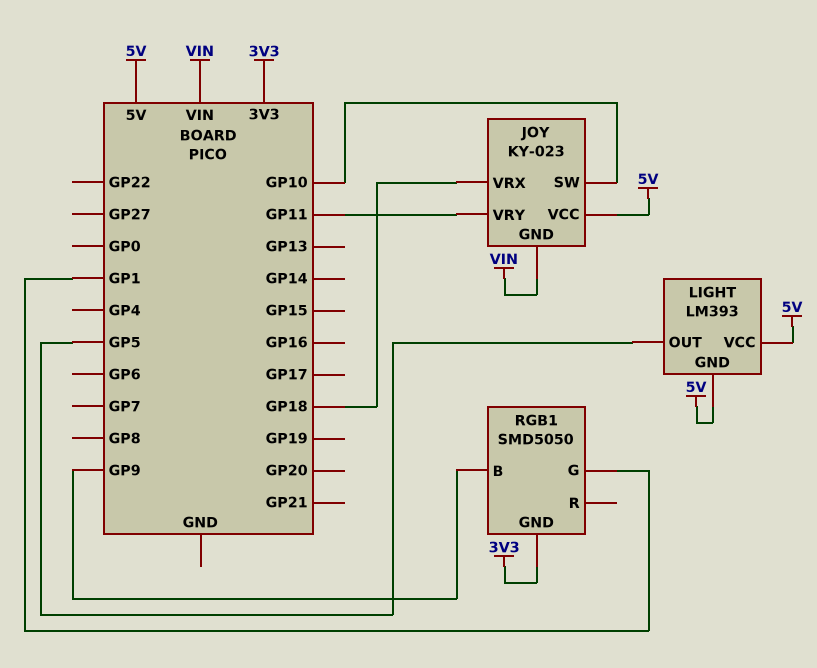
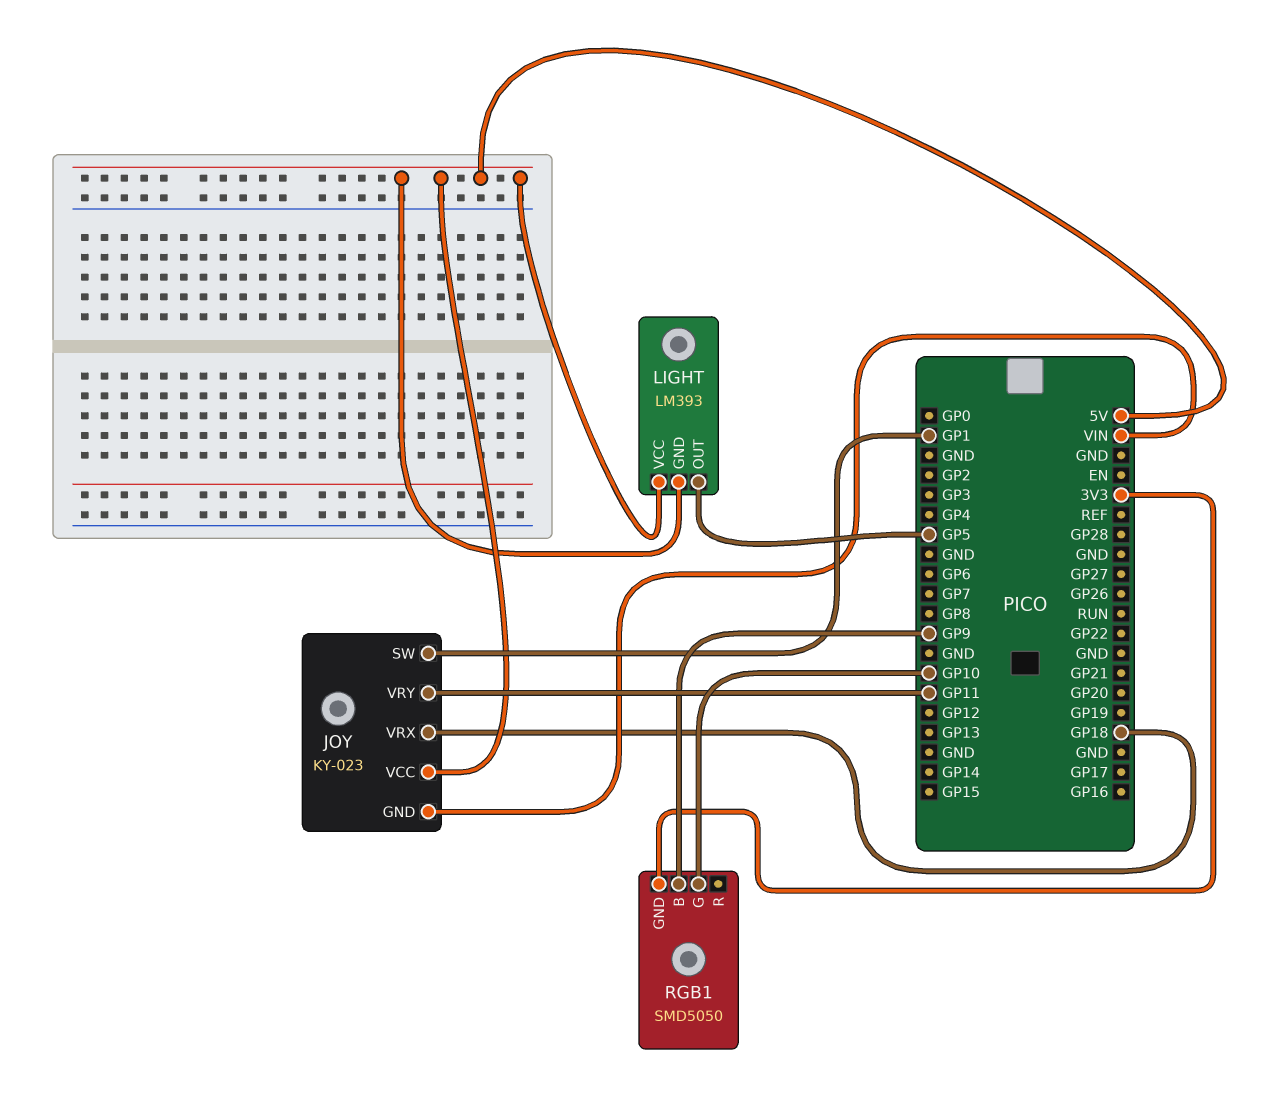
JOY pin SW: GP10 -> GP1
RGB1 pin G: GP1 -> GP10

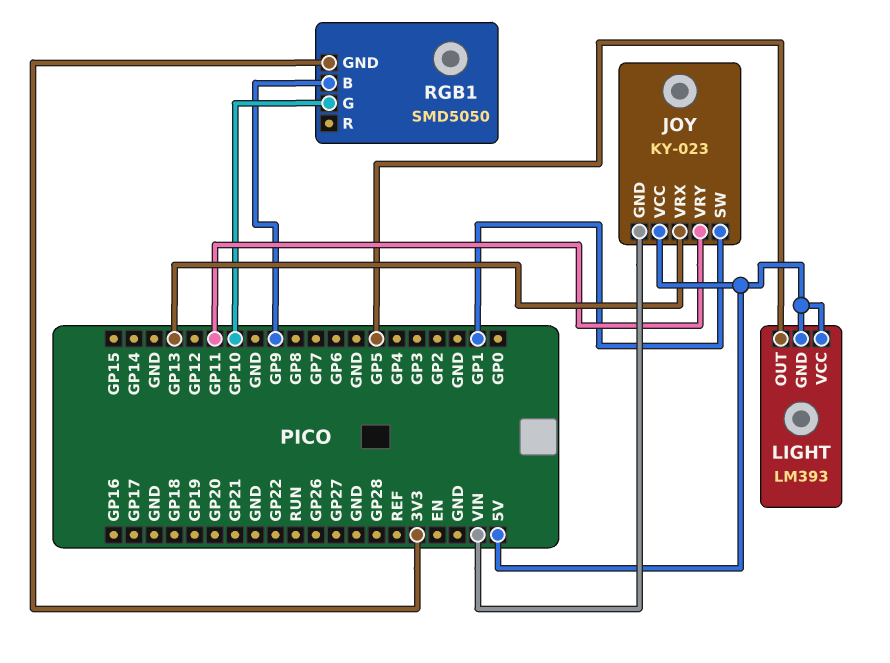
JOY pin VRX: GP18 -> GP13

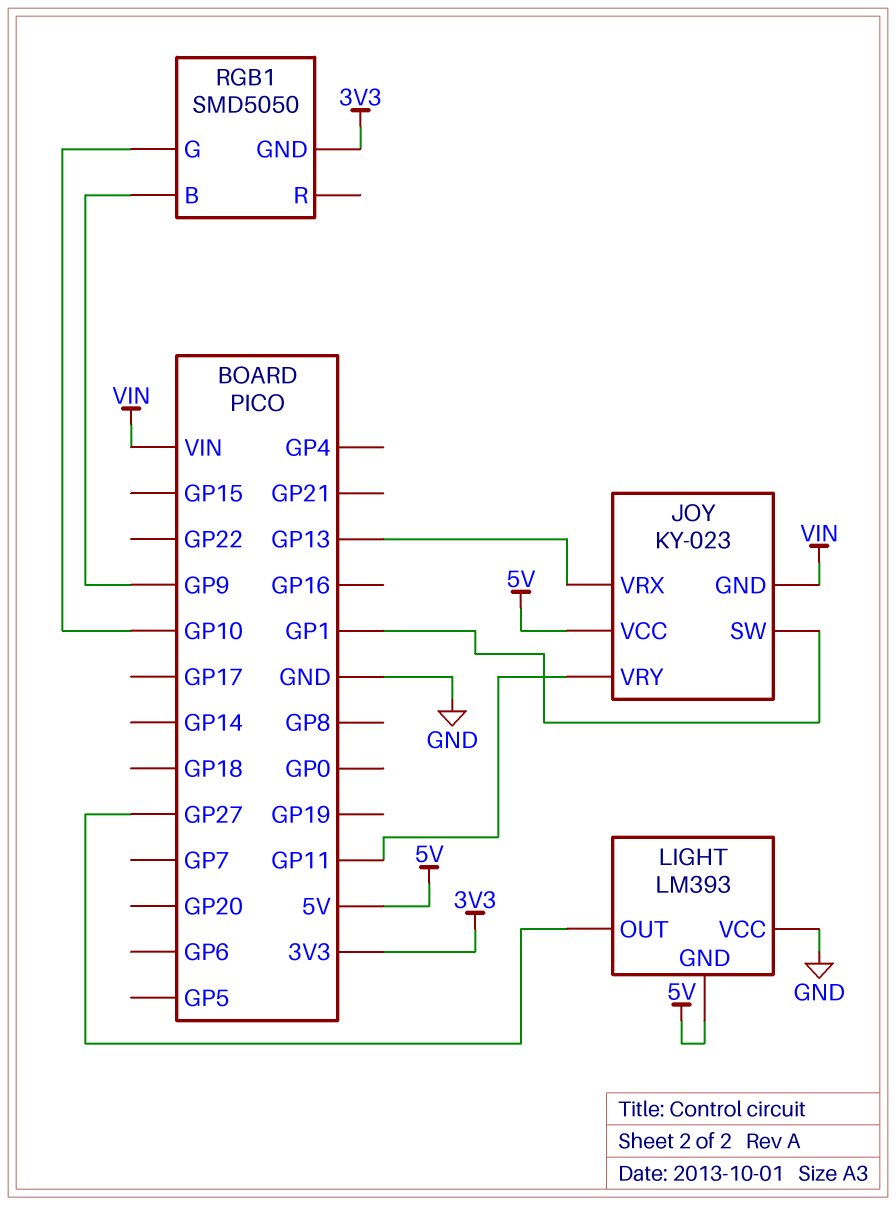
LIGHT pin OUT: GP5 -> GP27
LIGHT pin VCC: 5V -> GND

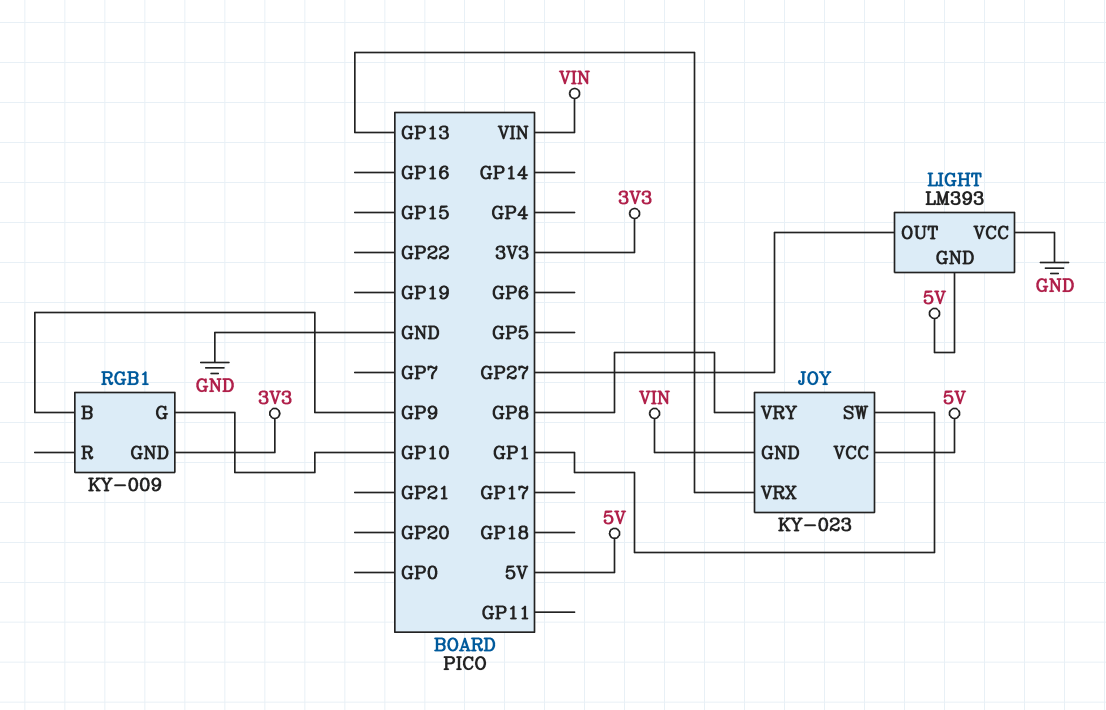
JOY pin VRY: GP11 -> GP8
RGB1: SMD5050 -> KY-009

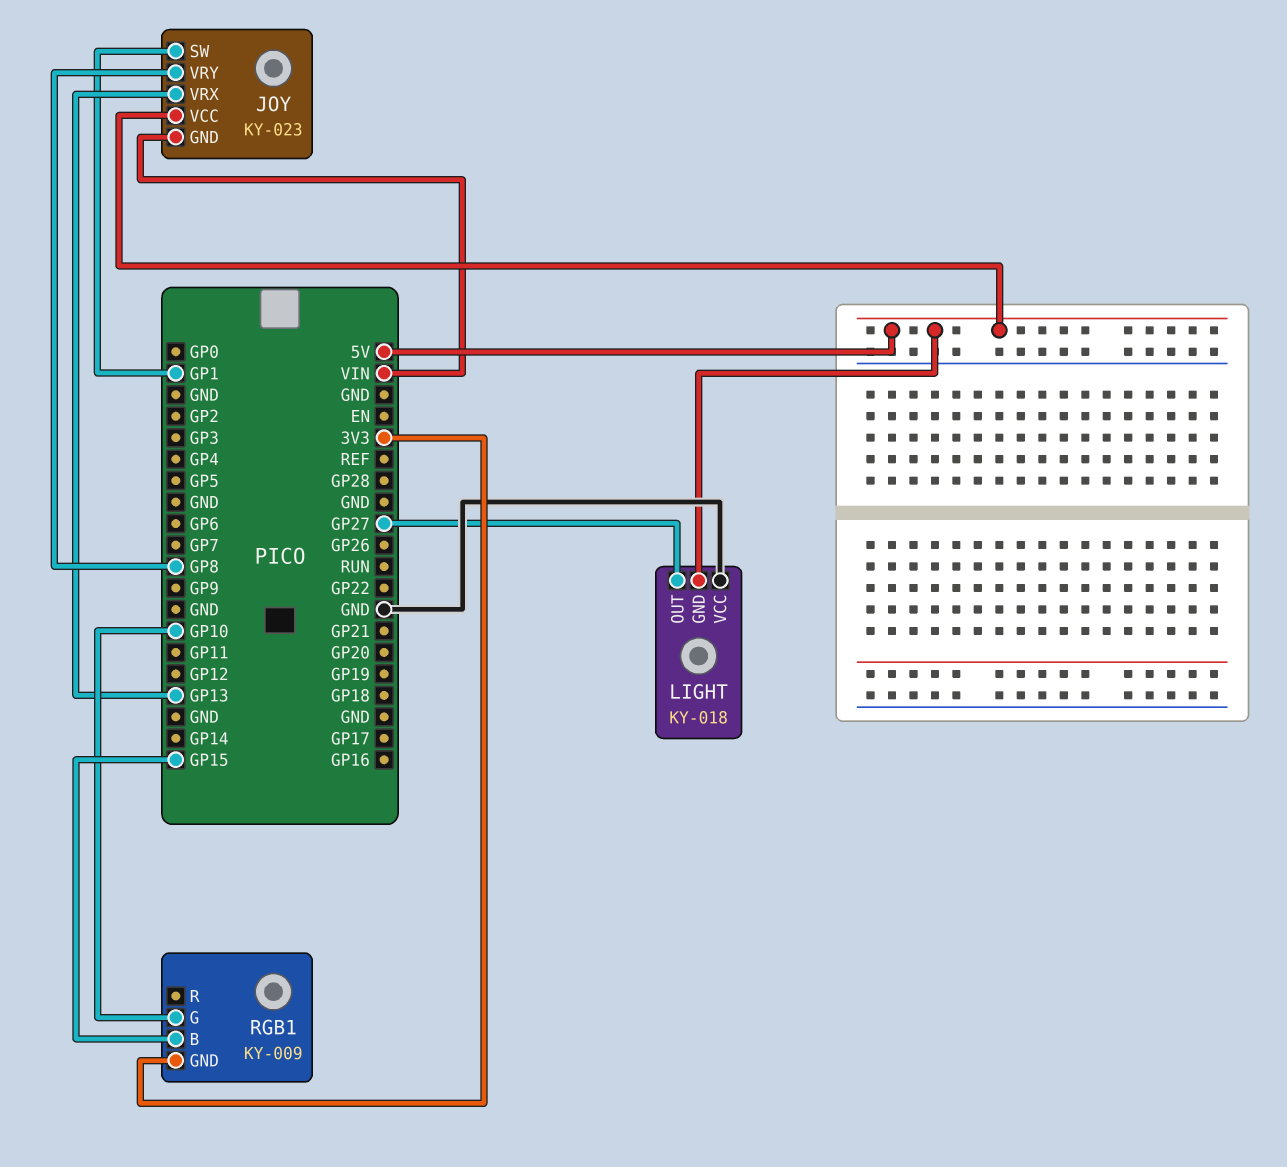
LIGHT: LM393 -> KY-018
RGB1 pin B: GP9 -> GP15

